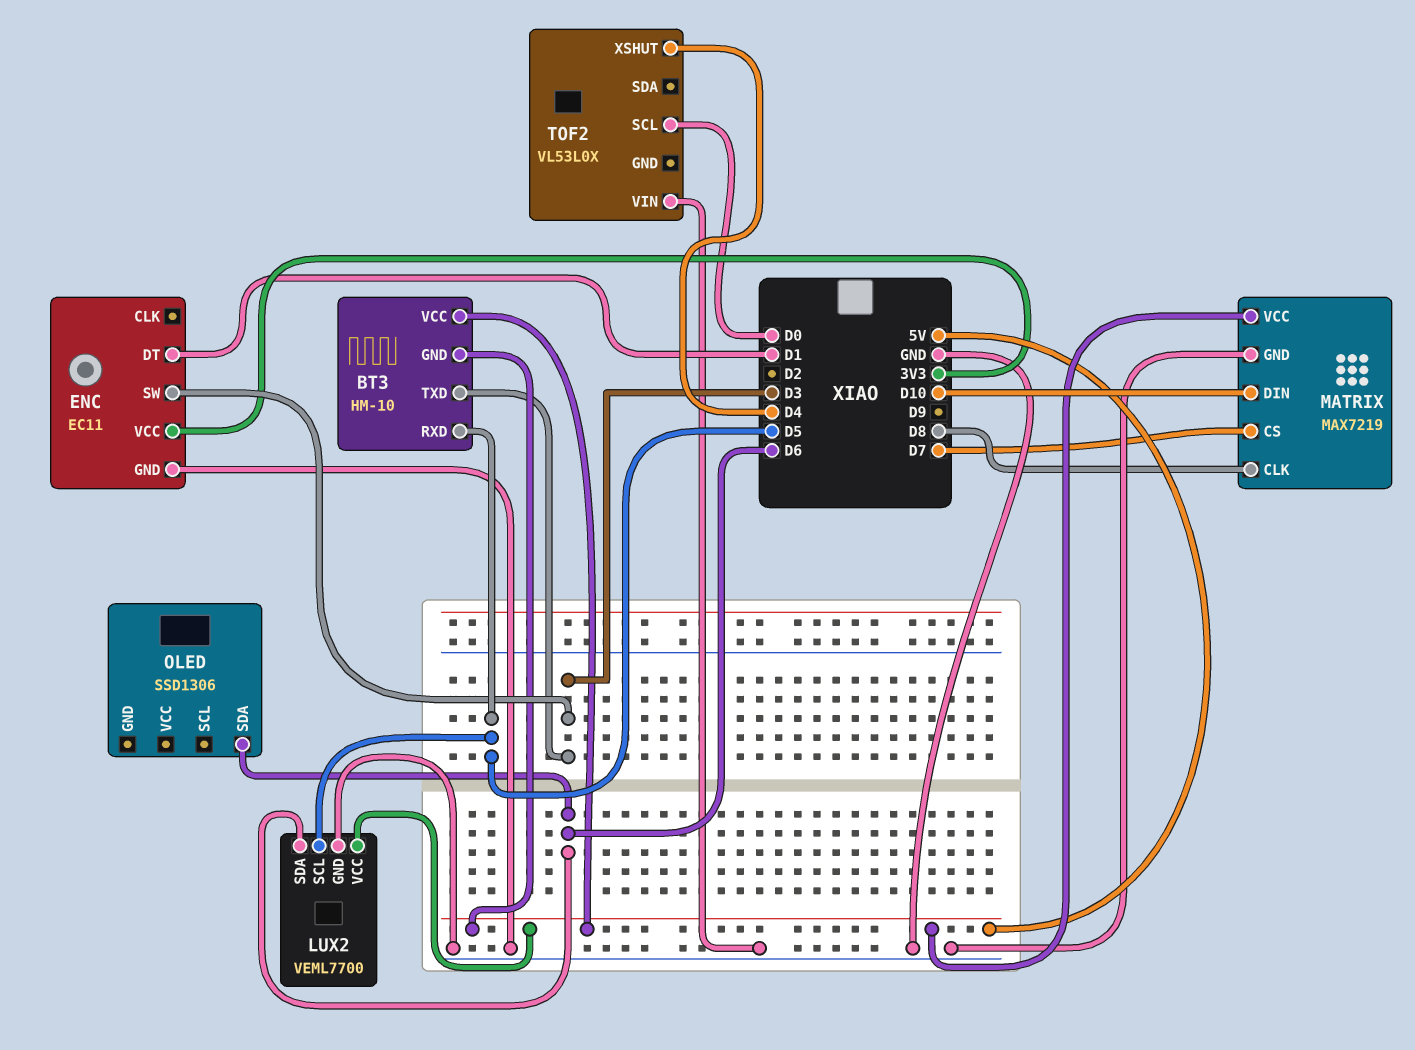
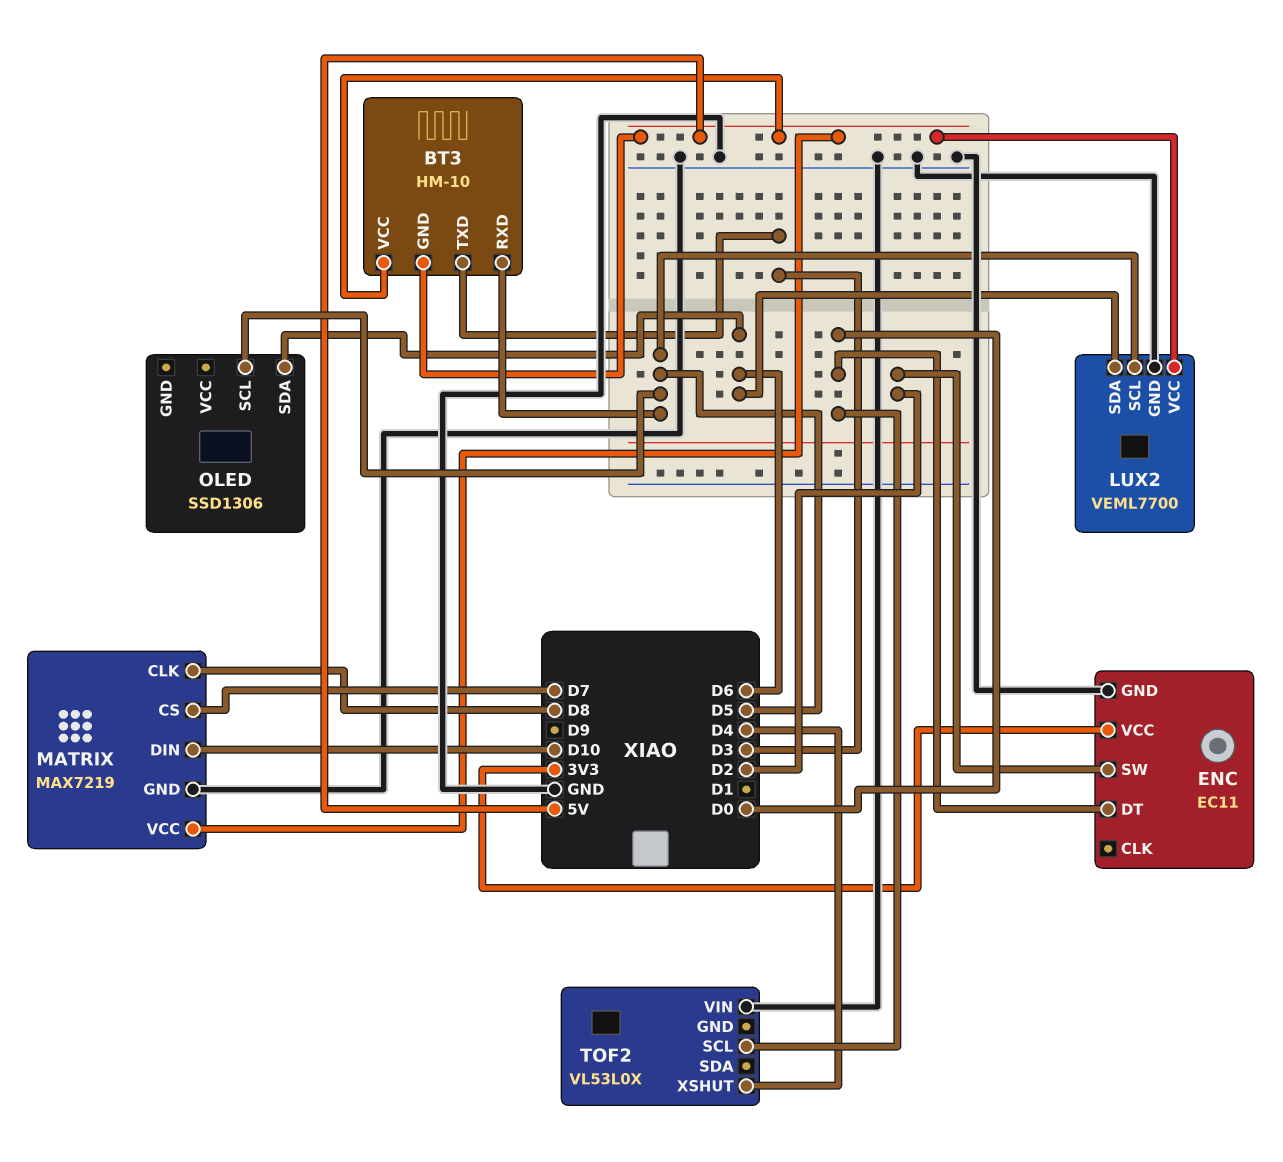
ENC pin DT: D1 -> D0
ENC pin SW: D3 -> D2
OLED pin SCL: none -> D5

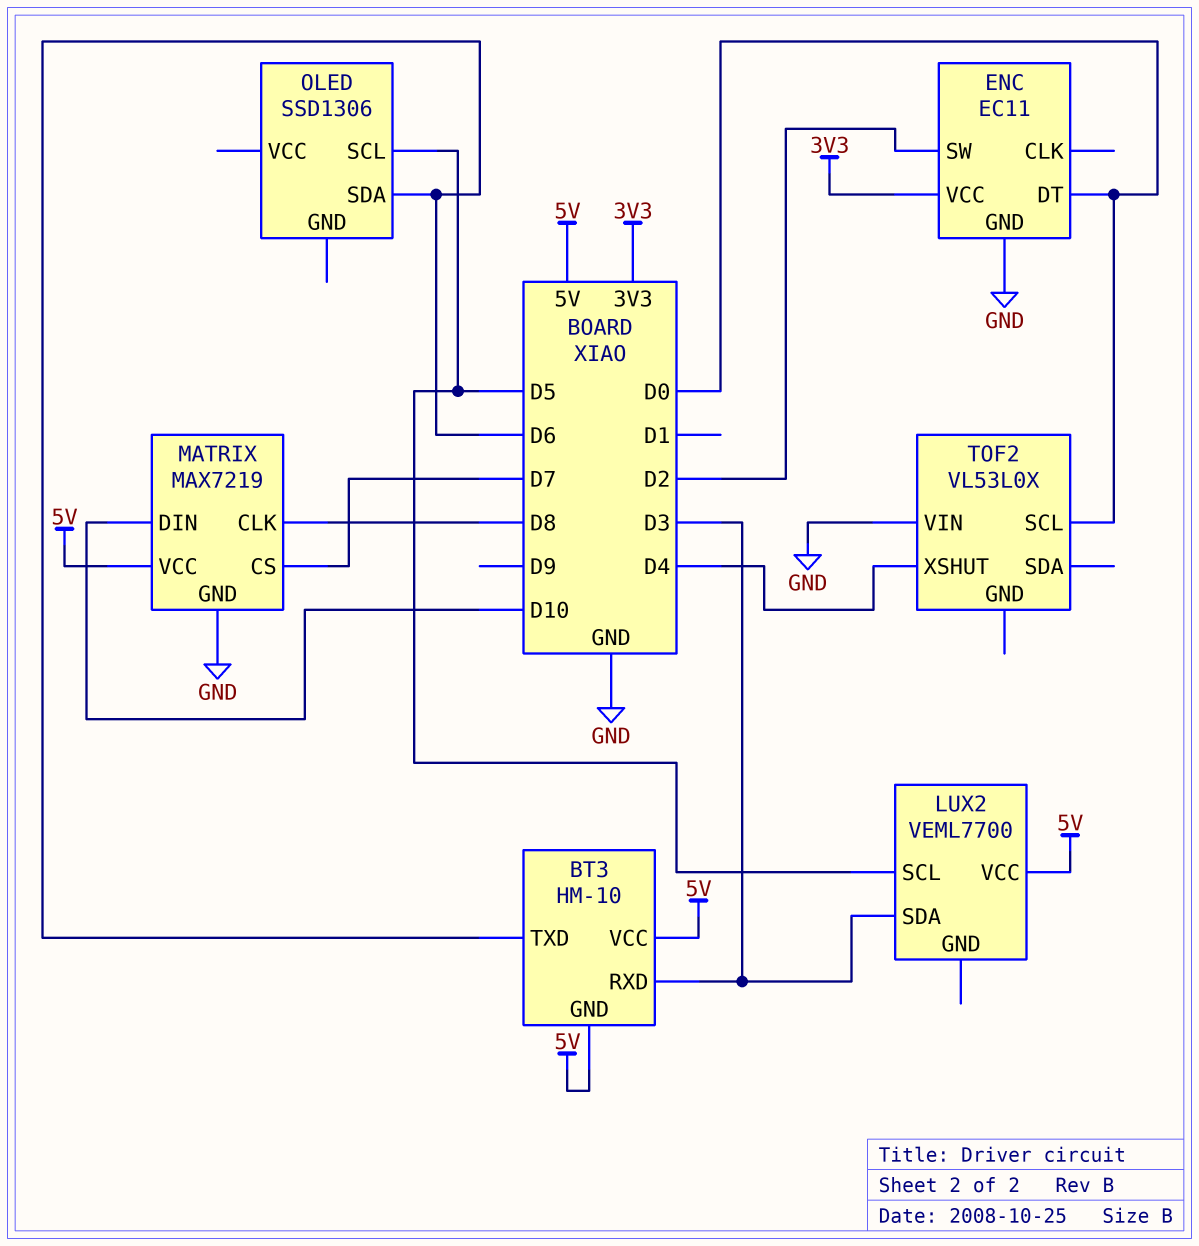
BT3 pin RXD: D5 -> D3
BT3 pin TXD: D3 -> D6
LUX2 pin GND: GND -> none
LUX2 pin SDA: D6 -> D3

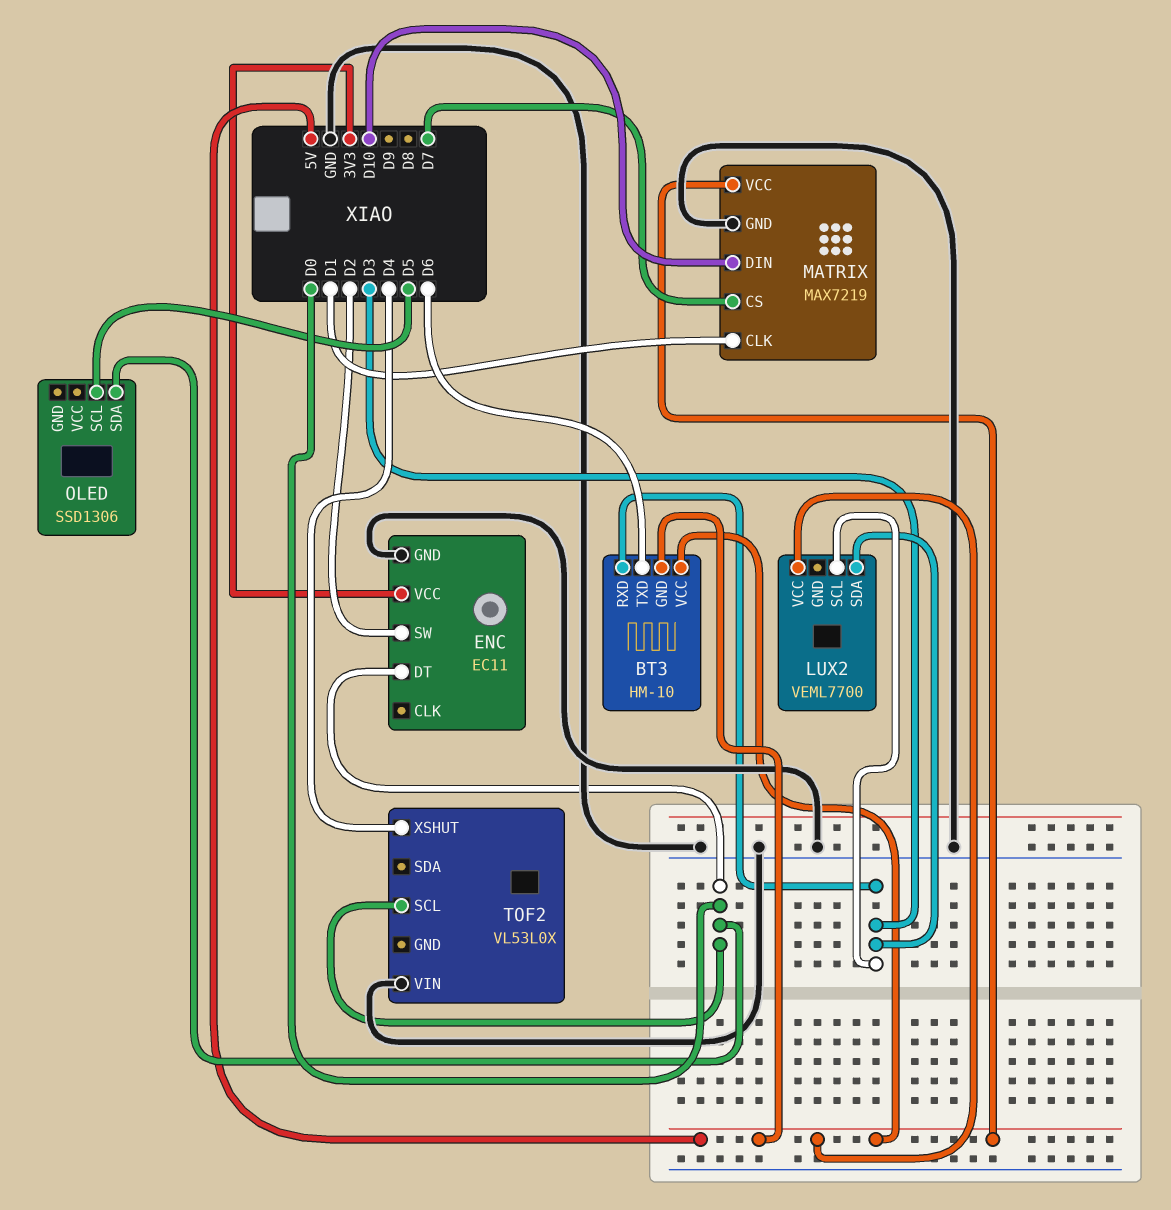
LUX2 pin SCL: D5 -> D3
MATRIX pin CLK: D8 -> D1
OLED pin SDA: D6 -> D0

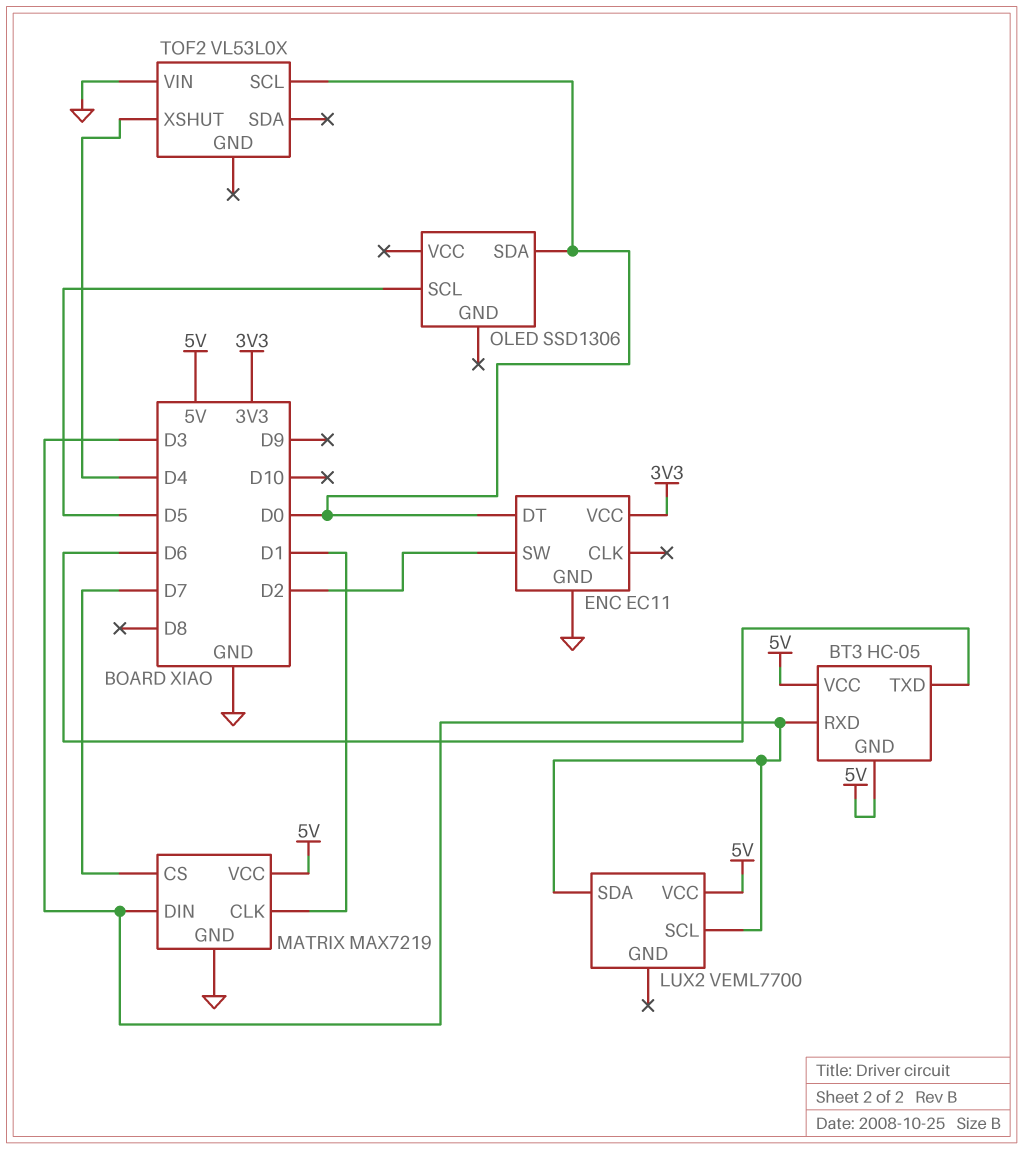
BT3: HM-10 -> HC-05
MATRIX pin DIN: D10 -> D3

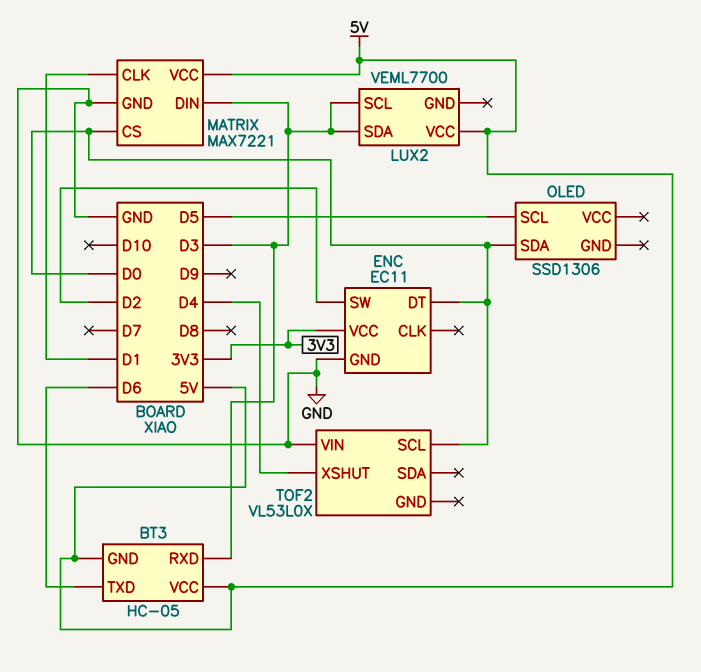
MATRIX: MAX7219 -> MAX7221
MATRIX pin CS: D7 -> D0

